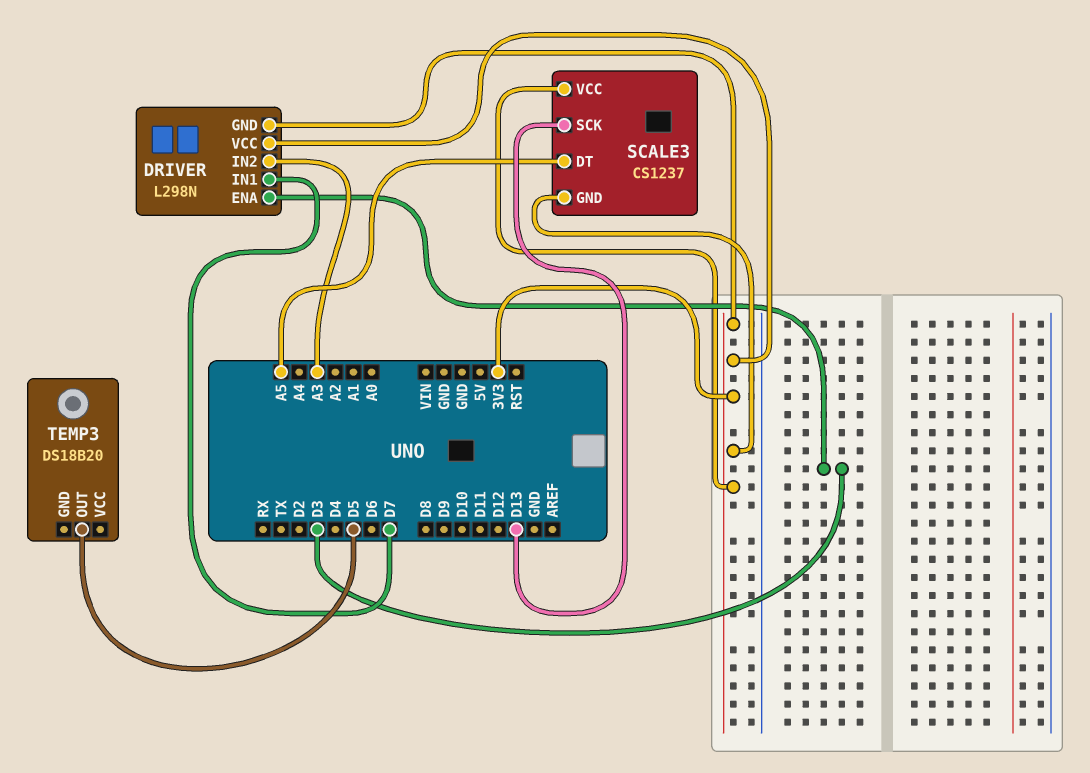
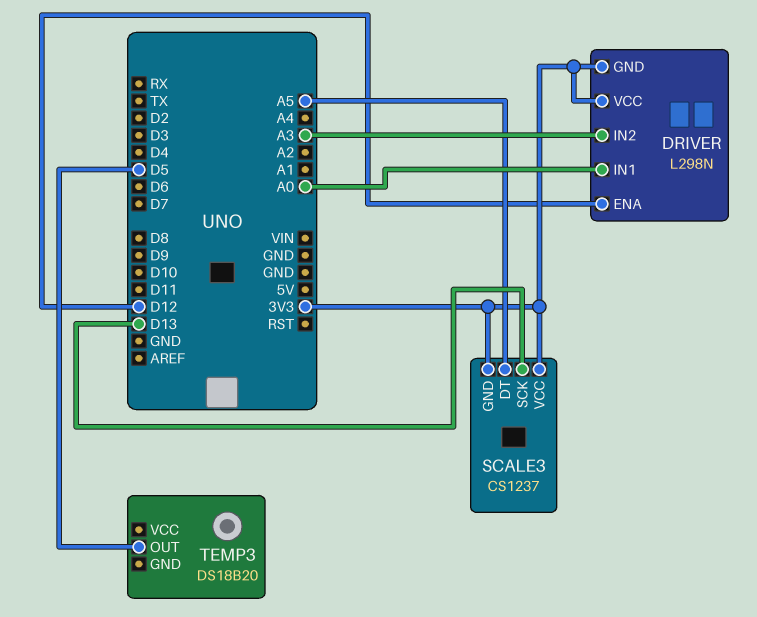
DRIVER pin ENA: D3 -> D12
DRIVER pin IN1: D7 -> A0

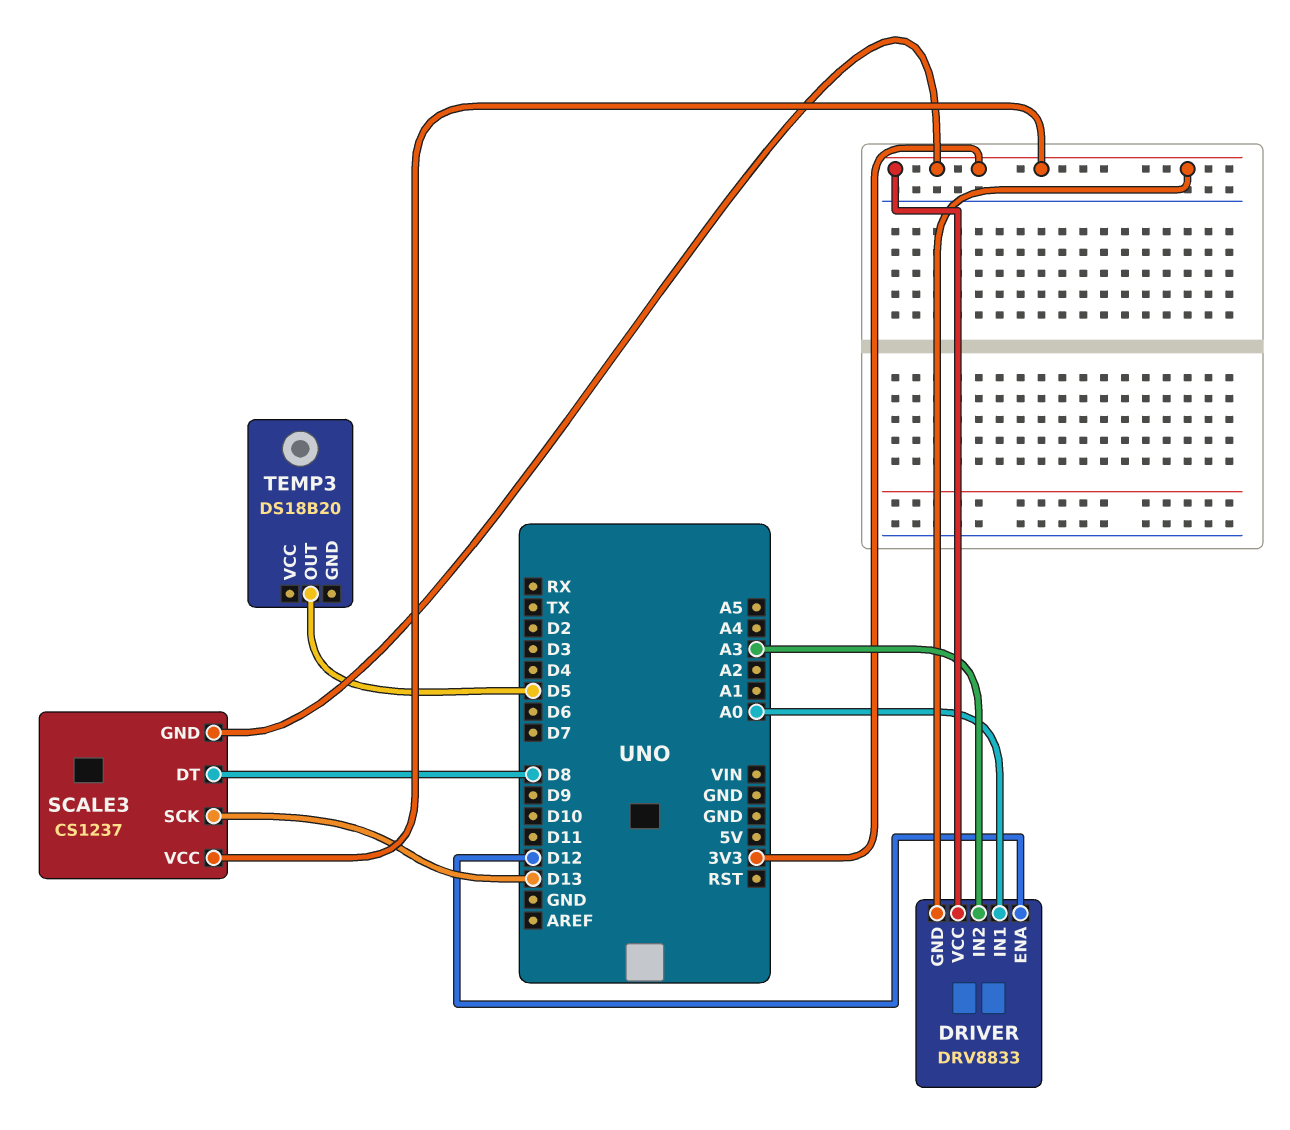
DRIVER: L298N -> DRV8833
SCALE3 pin DT: A5 -> D8

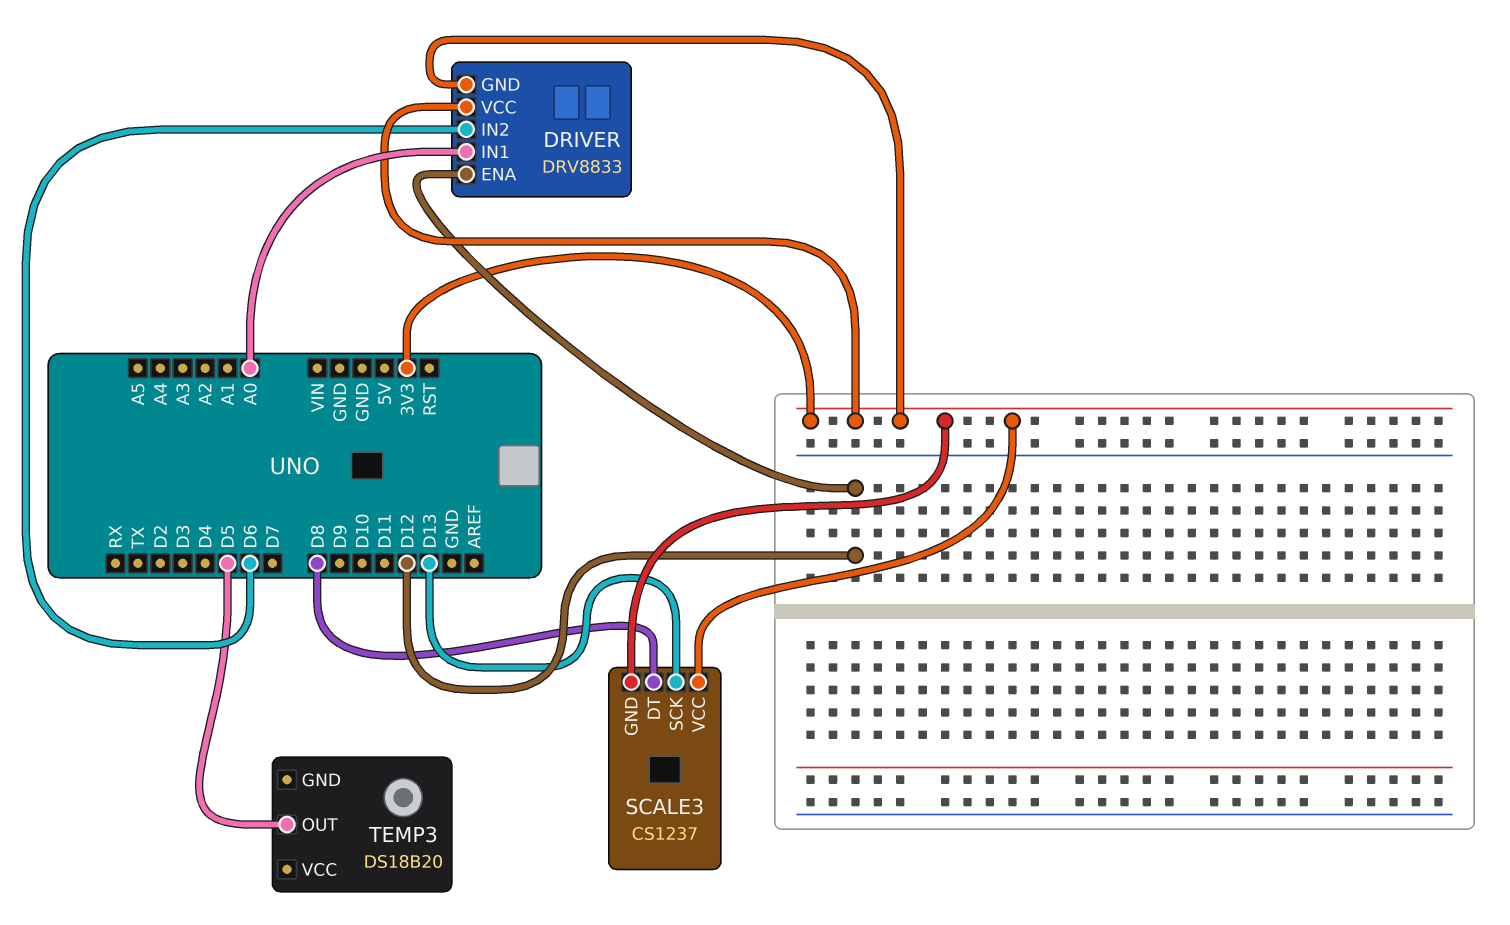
DRIVER pin IN2: A3 -> D6

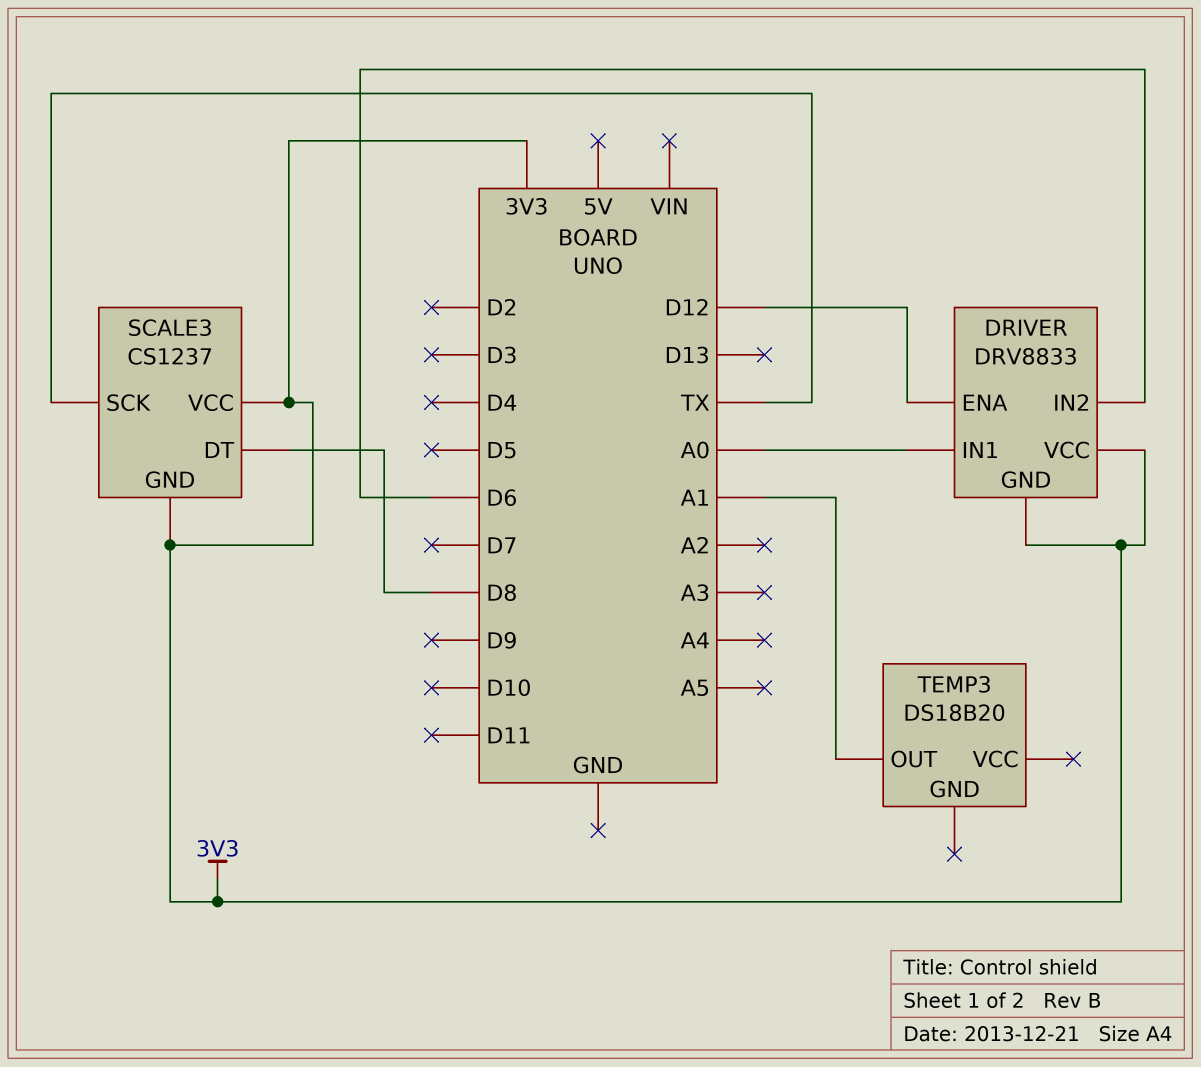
SCALE3 pin SCK: D13 -> TX
TEMP3 pin OUT: D5 -> A1

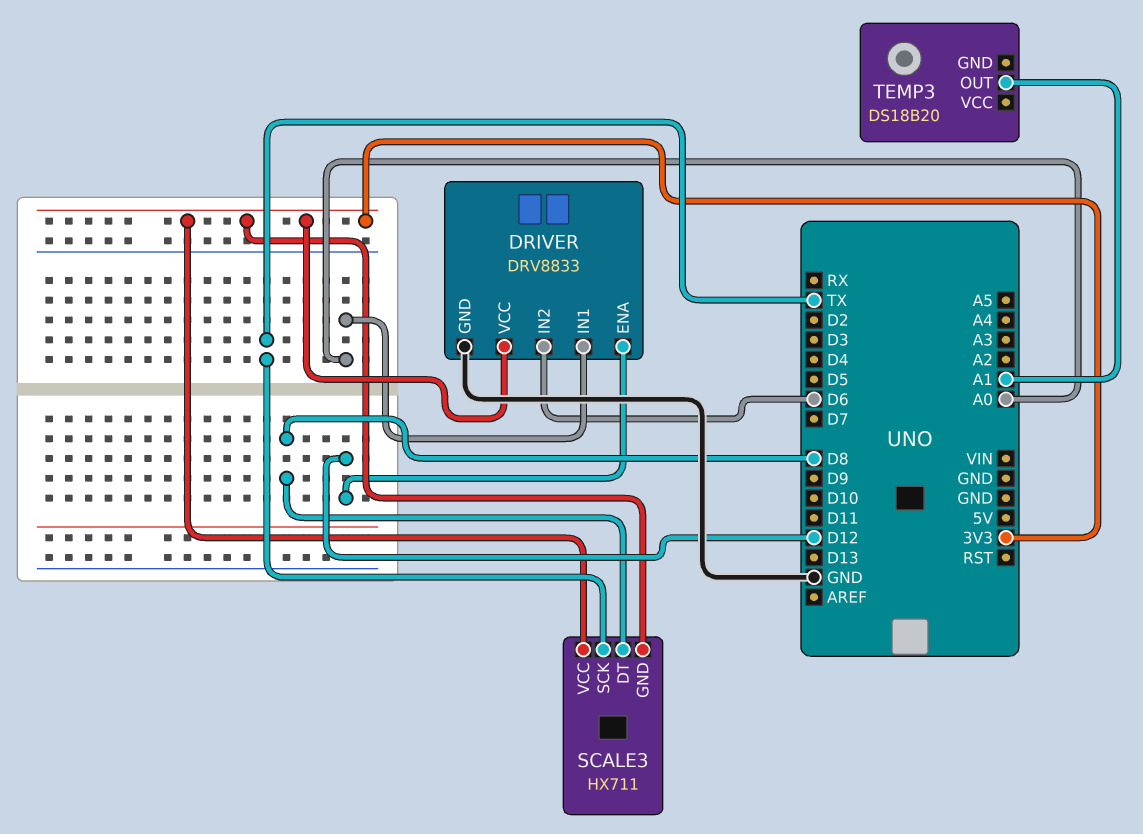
DRIVER pin GND: 3V3 -> GND
SCALE3: CS1237 -> HX711

